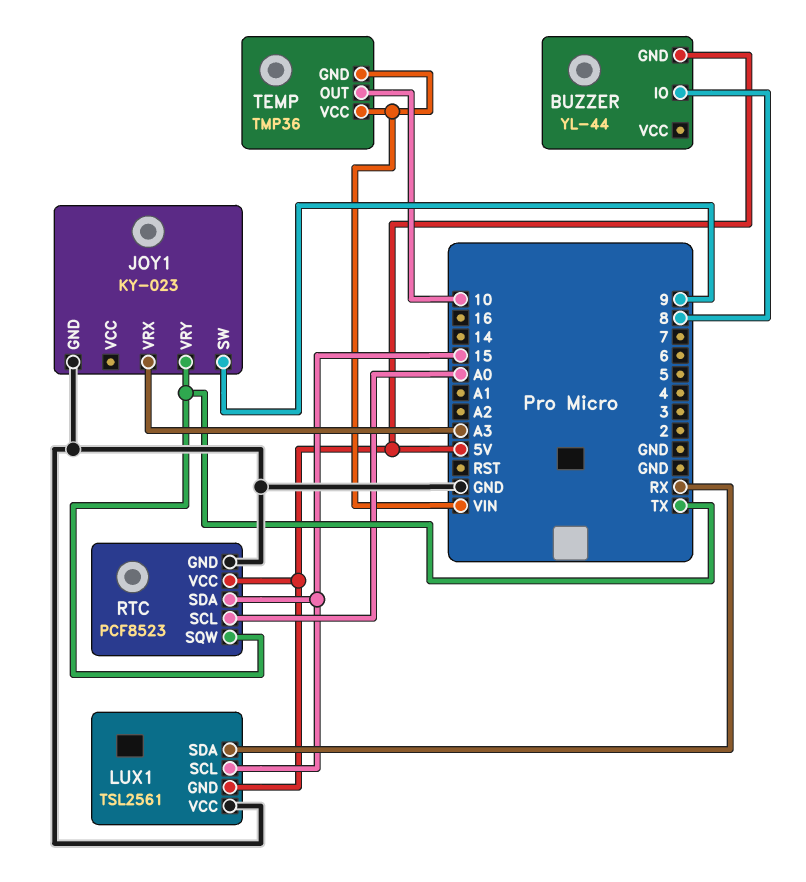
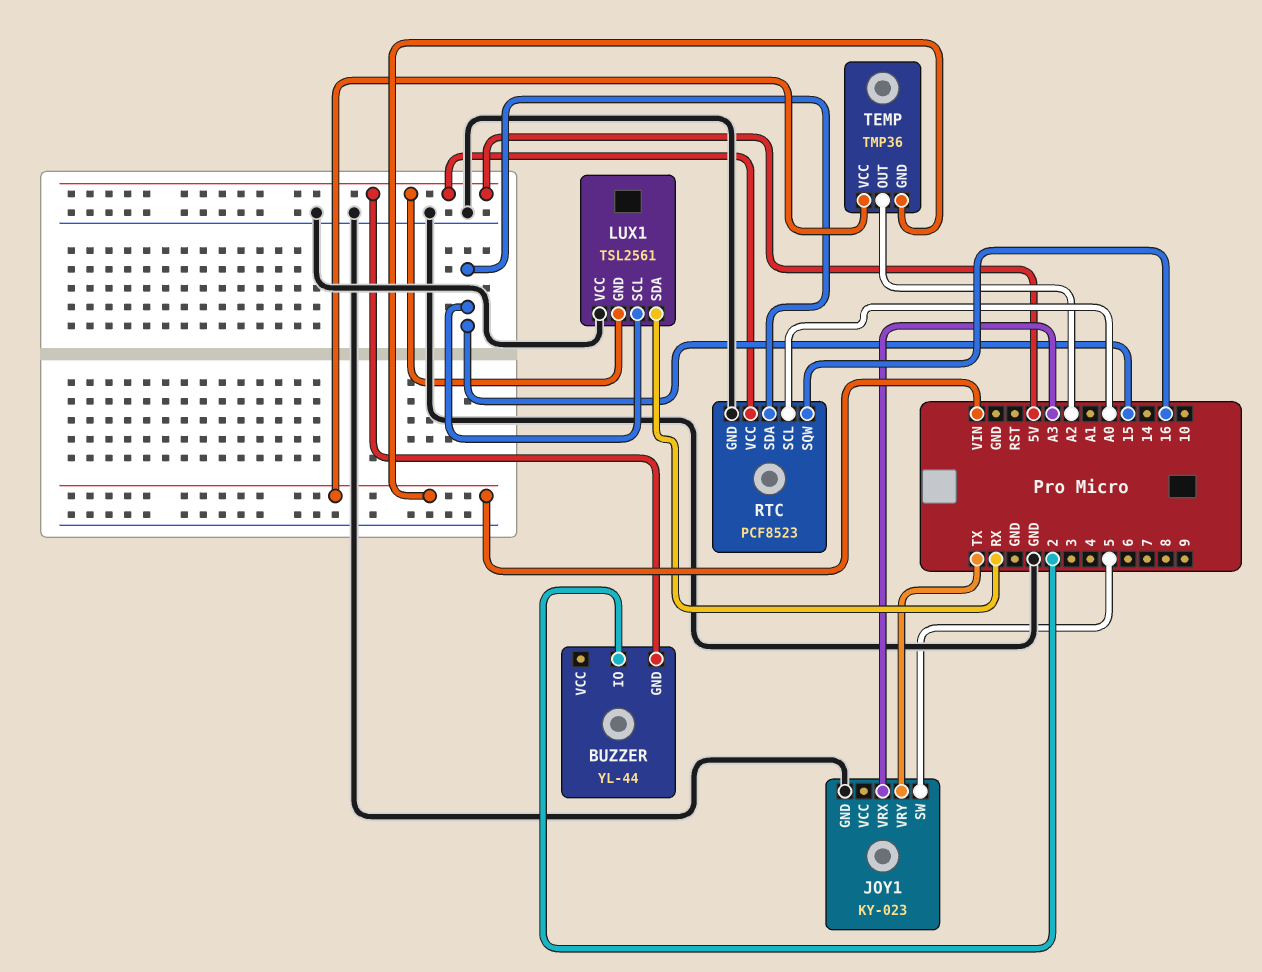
BUZZER pin IO: 8 -> 2
JOY1 pin SW: 9 -> 5
RTC pin SQW: TX -> 16
TEMP pin OUT: 10 -> A2

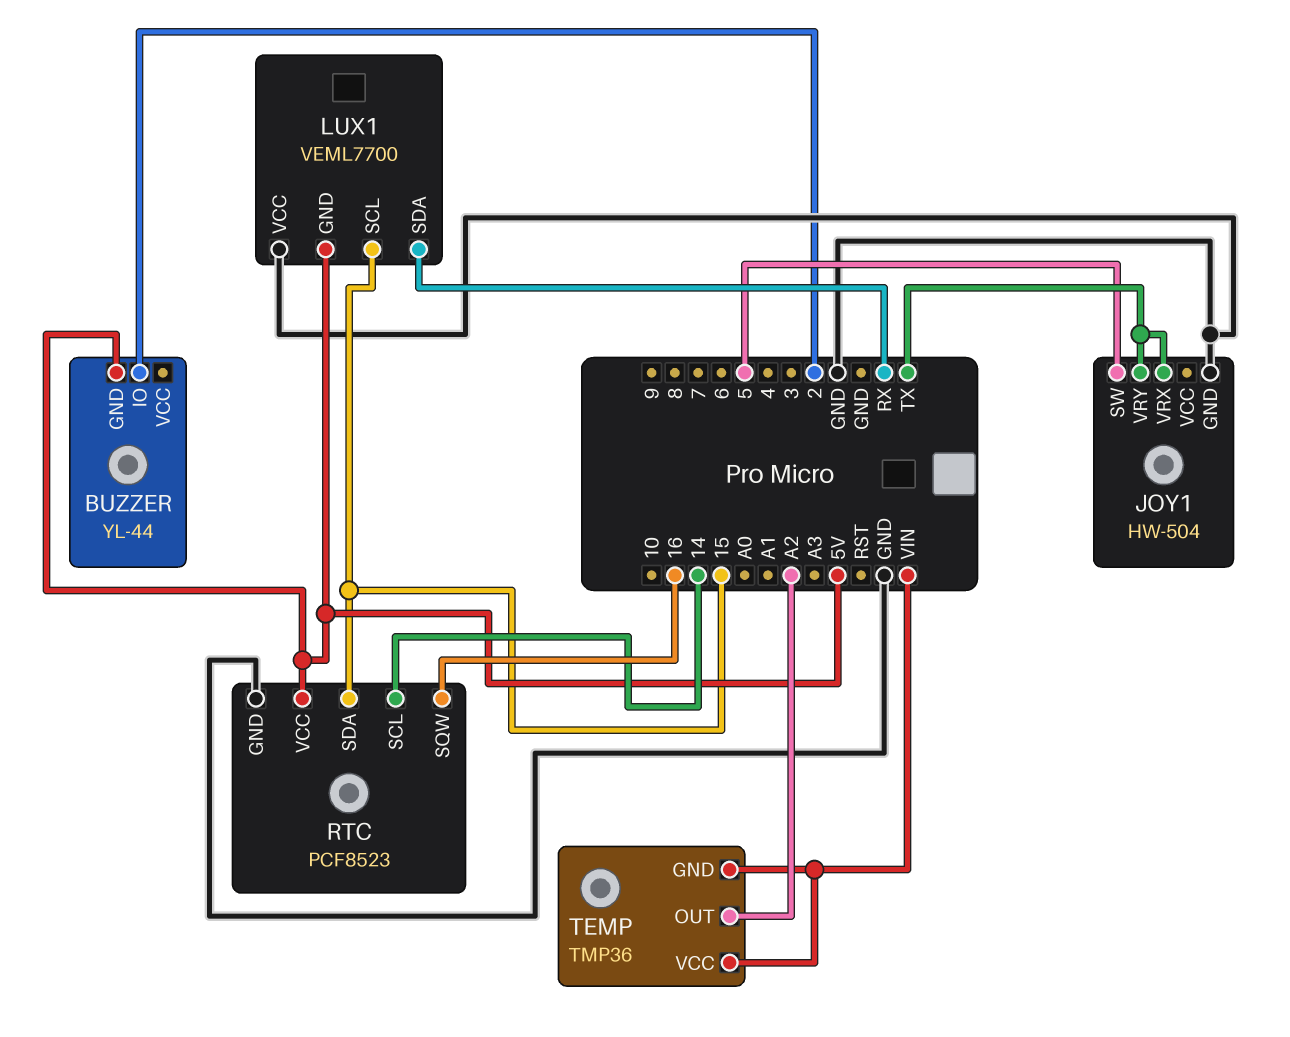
JOY1: KY-023 -> HW-504
JOY1 pin VRX: A3 -> TX
LUX1: TSL2561 -> VEML7700
RTC pin SCL: A0 -> 14

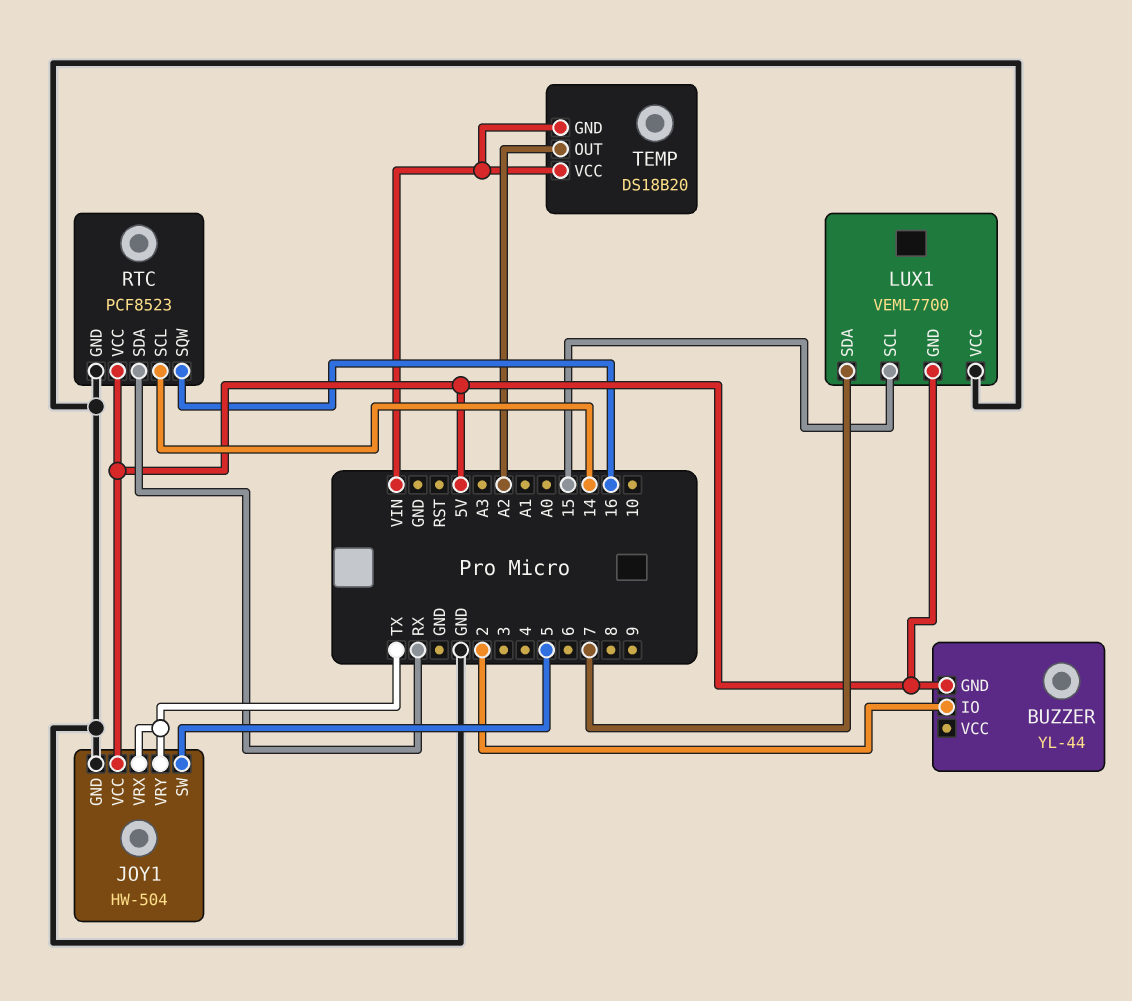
JOY1 pin VCC: none -> 5V
LUX1 pin SDA: RX -> 7
RTC pin SDA: 15 -> RX
TEMP: TMP36 -> DS18B20

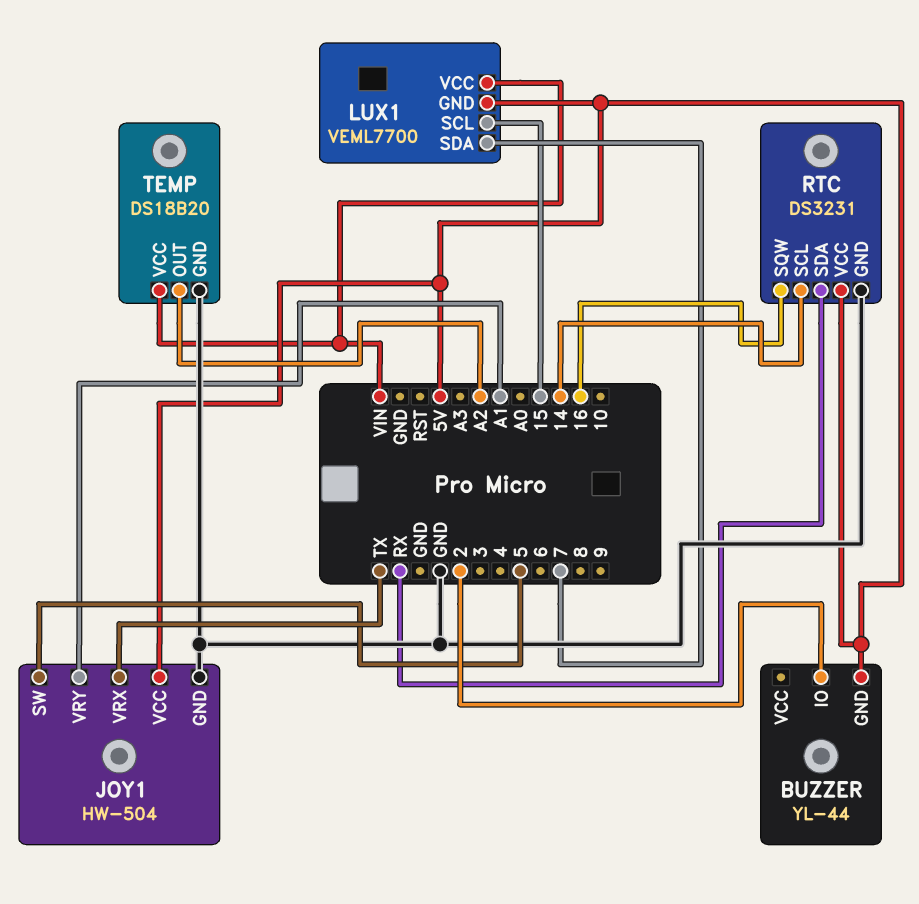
JOY1 pin VRY: TX -> A1
LUX1 pin VCC: GND -> VIN
RTC: PCF8523 -> DS3231
TEMP pin GND: VIN -> GND

